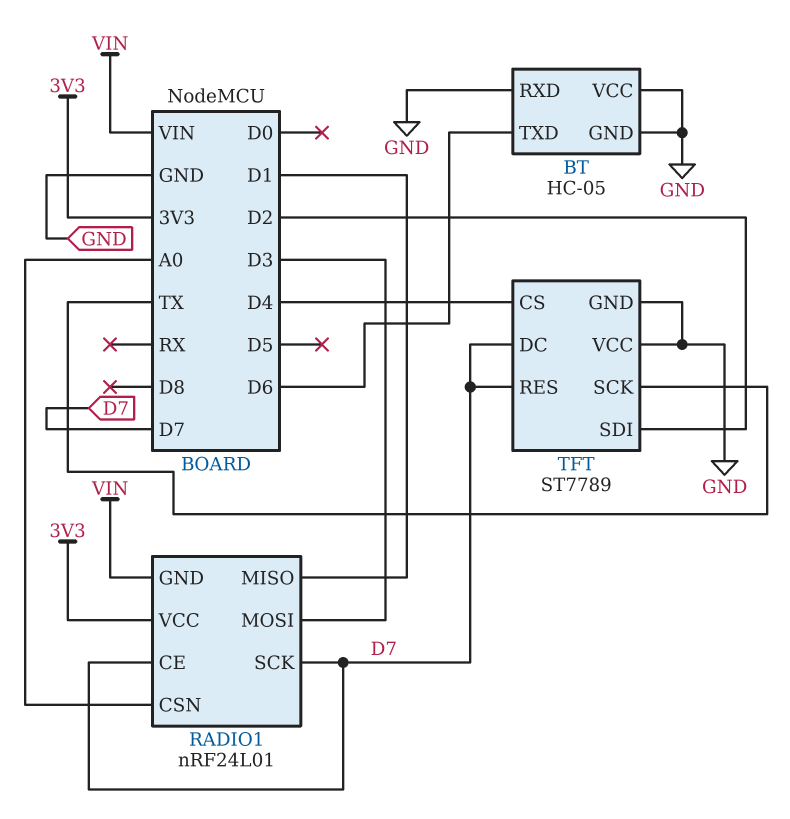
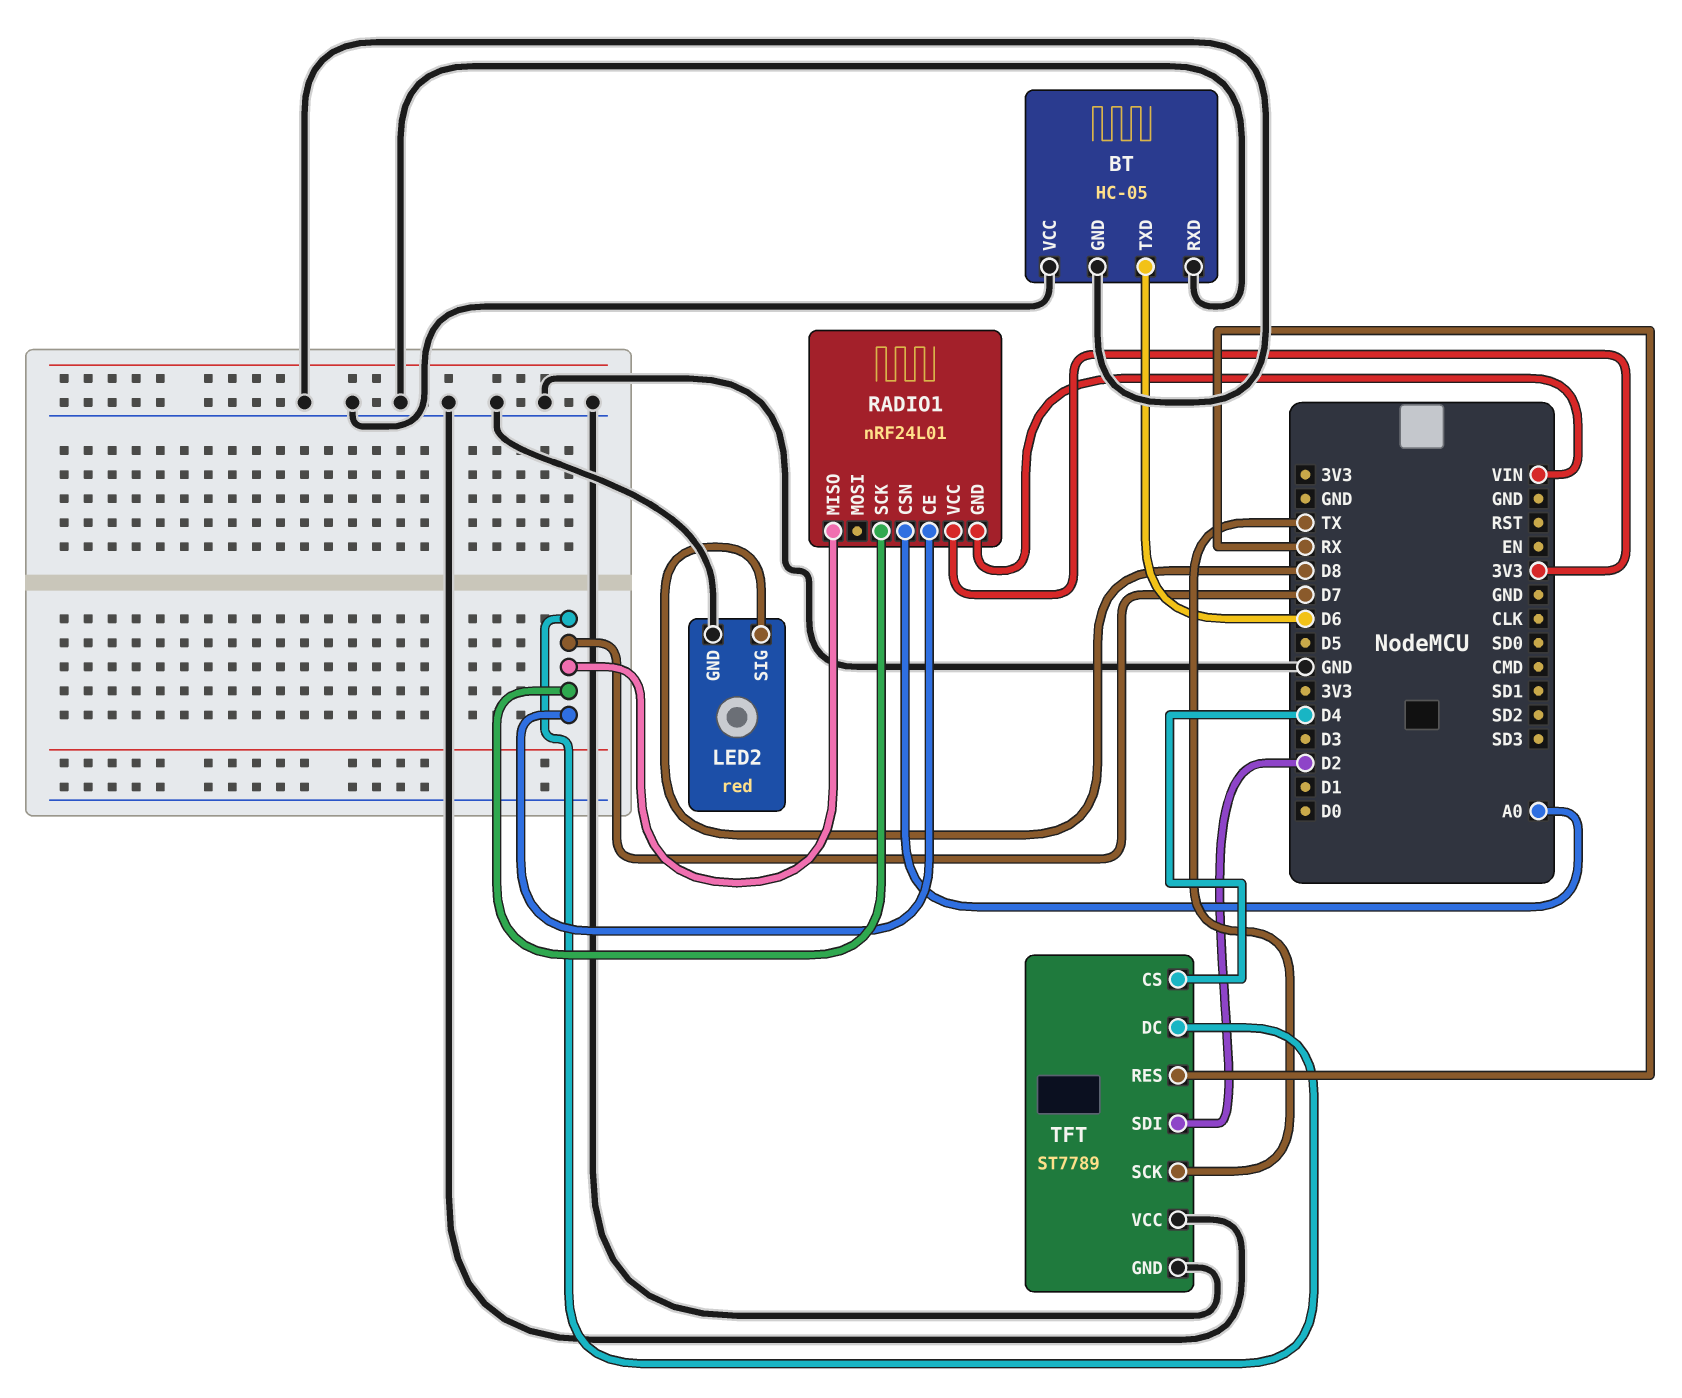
LED2: none -> red
LED2 pin GND: none -> GND
LED2 pin SIG: none -> D8
RADIO1 pin MISO: D1 -> D7
RADIO1 pin MOSI: D3 -> none
TFT pin RES: D7 -> RX

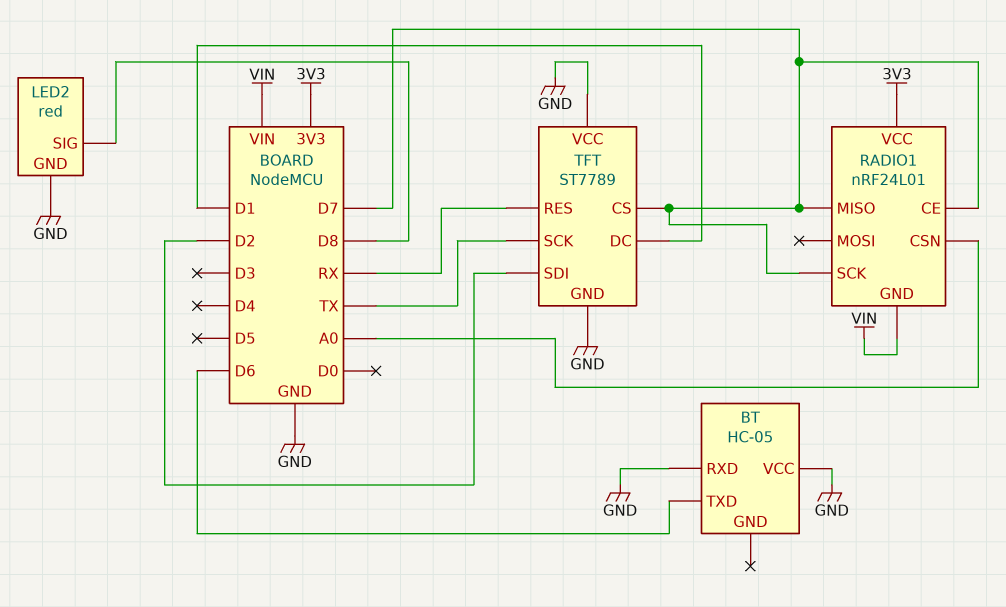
BT pin GND: GND -> none
TFT pin CS: D4 -> D7
TFT pin DC: D7 -> D1

